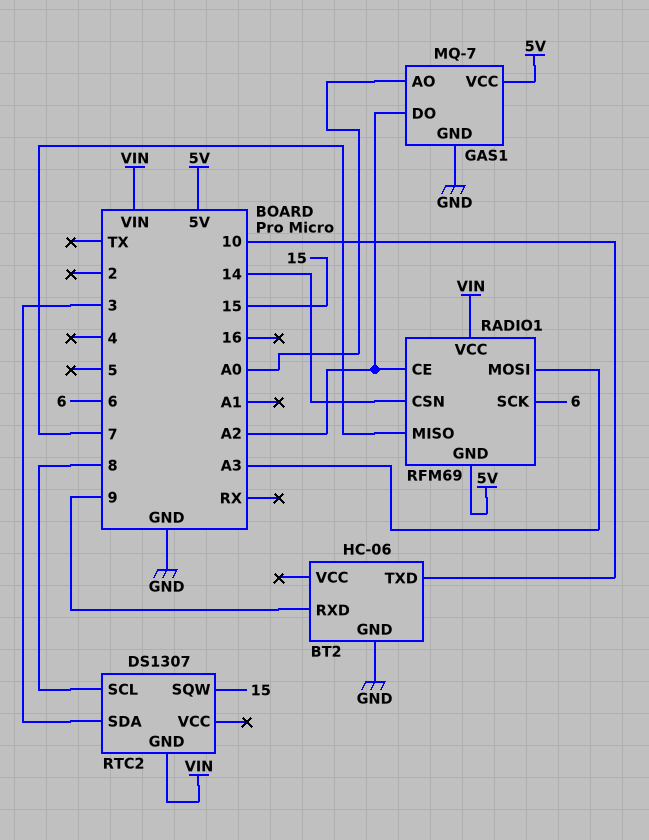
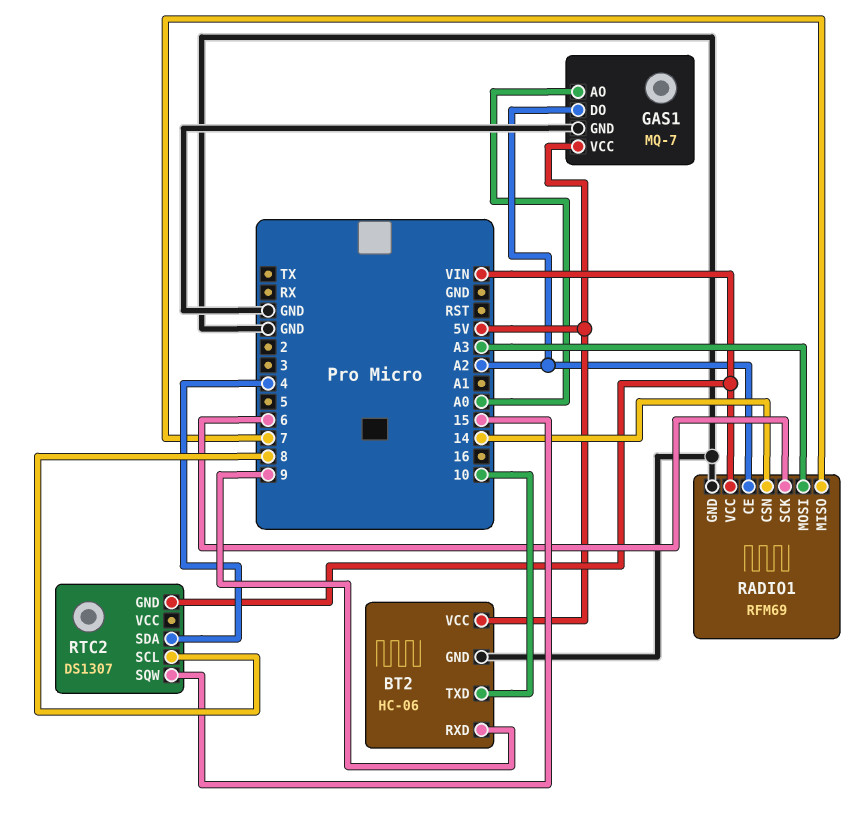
BT2 pin VCC: none -> 5V
RADIO1 pin GND: 5V -> GND
RTC2 pin SDA: 3 -> 4

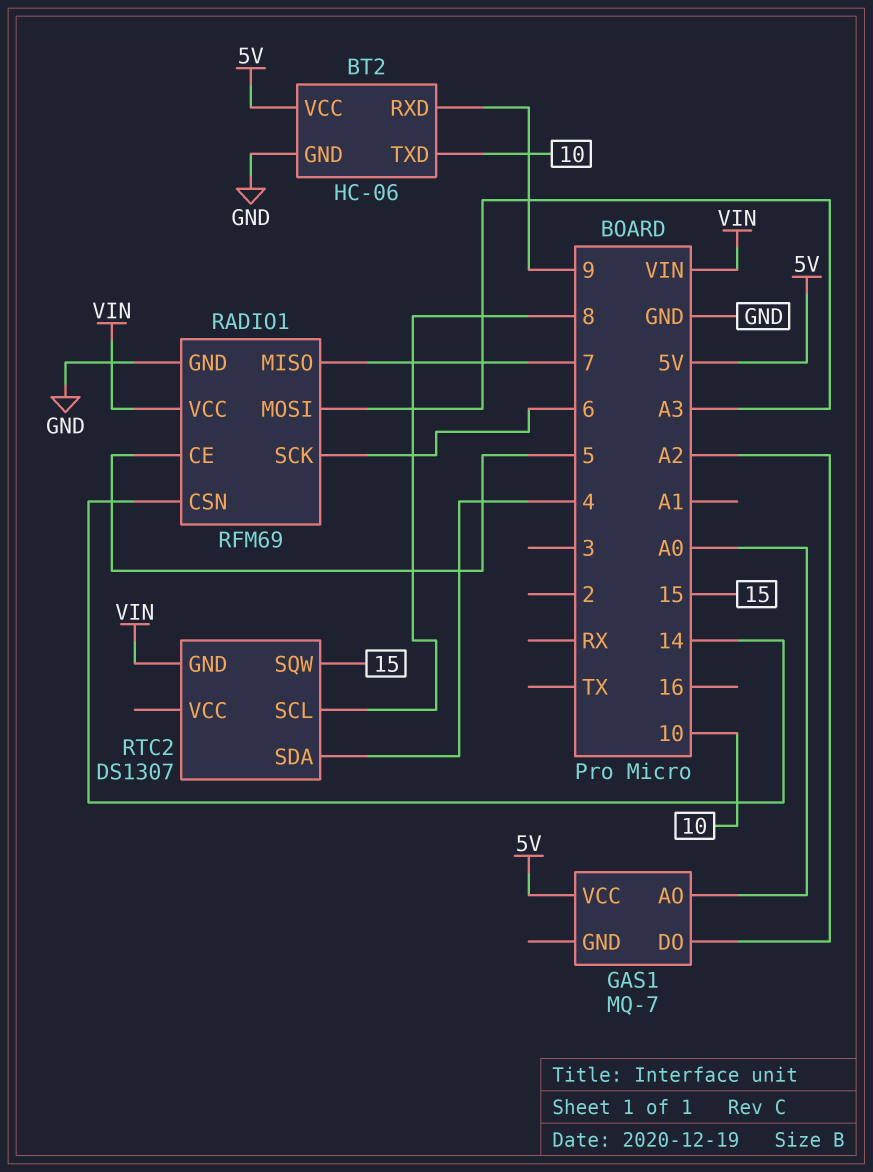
GAS1 pin GND: GND -> none
RADIO1 pin CE: A2 -> 5

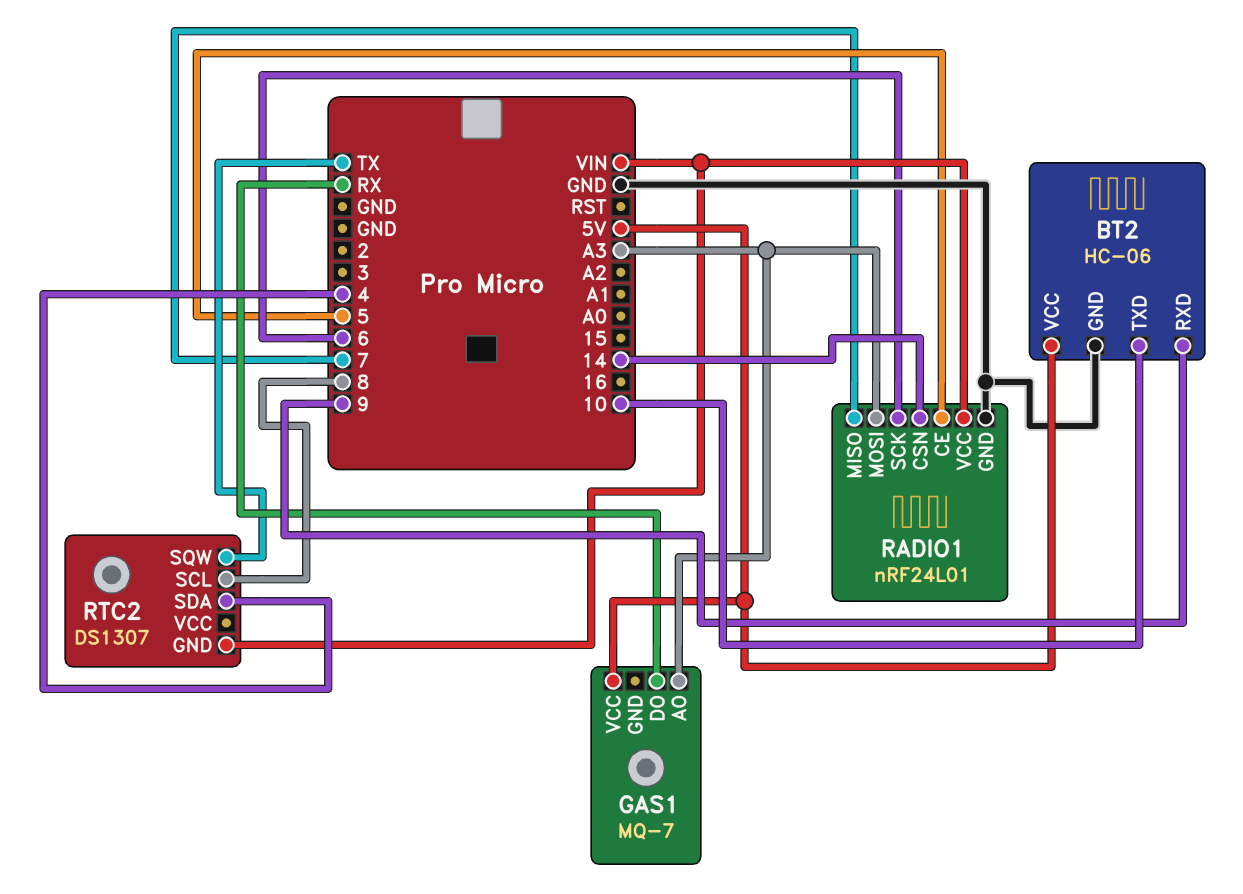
GAS1 pin AO: A0 -> A3
GAS1 pin DO: A2 -> RX
RADIO1: RFM69 -> nRF24L01
RTC2 pin SQW: 15 -> TX

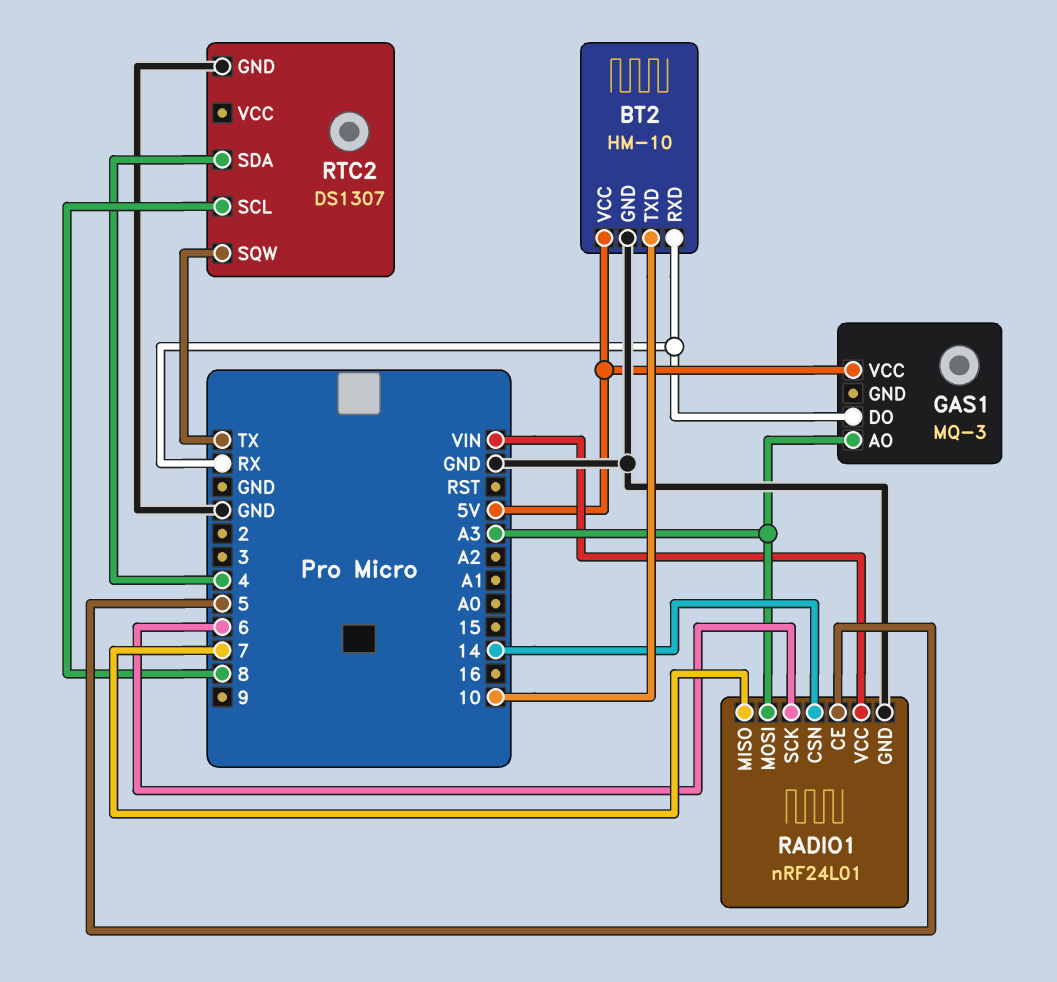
BT2: HC-06 -> HM-10
BT2 pin RXD: 9 -> RX
GAS1: MQ-7 -> MQ-3
RTC2 pin GND: VIN -> GND

